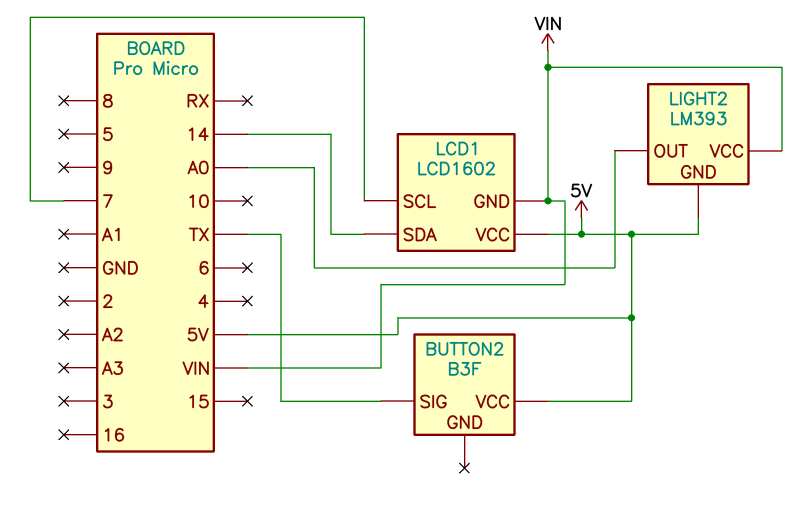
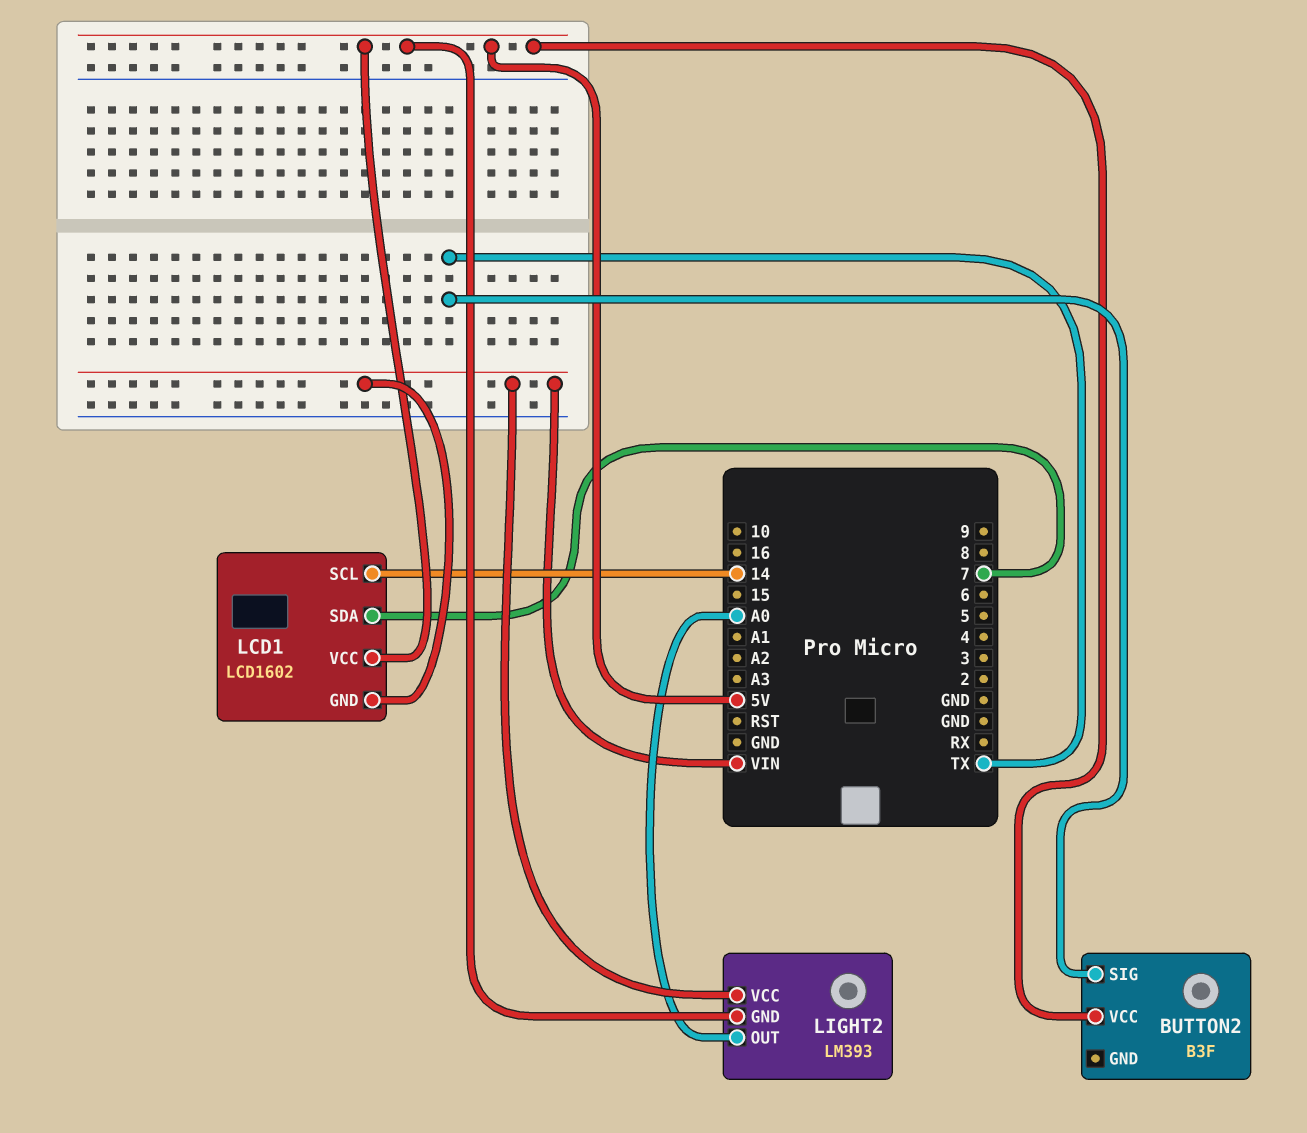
LCD1 pin SCL: 7 -> 14
LCD1 pin SDA: 14 -> 7

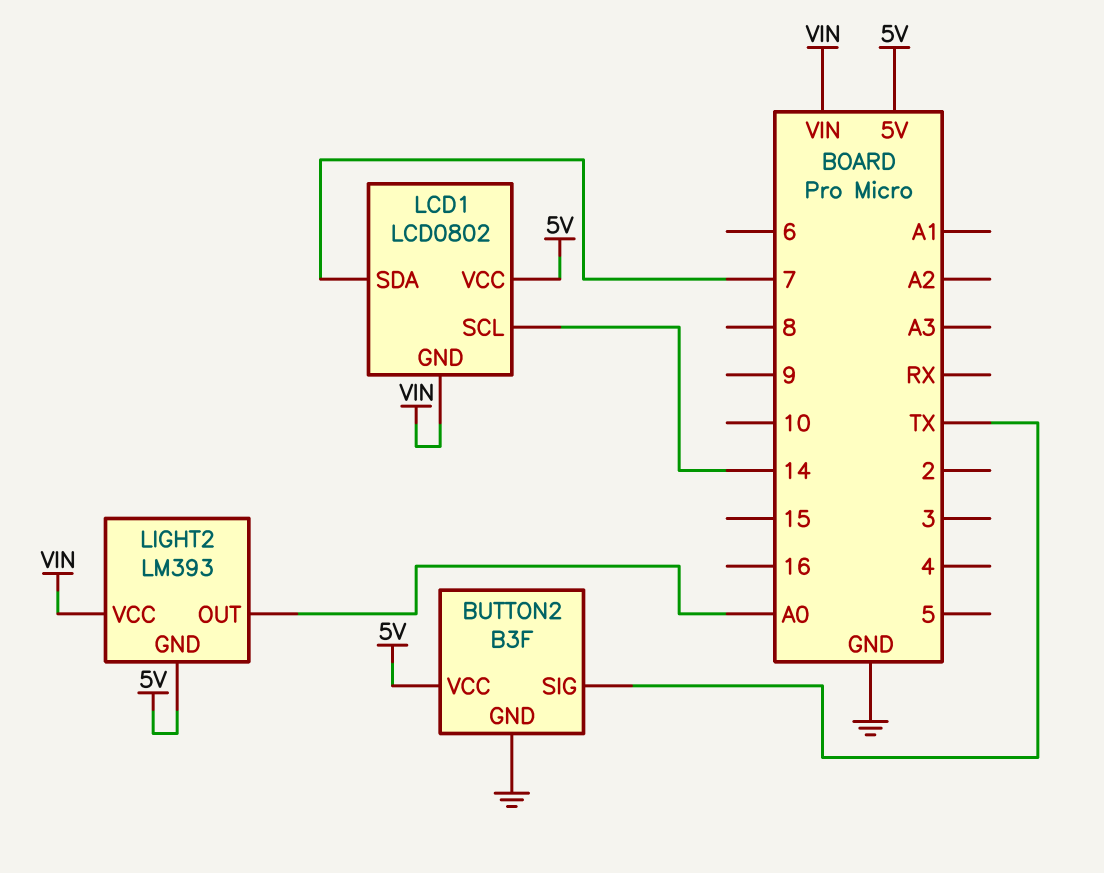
BUTTON2 pin GND: none -> GND
LCD1: LCD1602 -> LCD0802

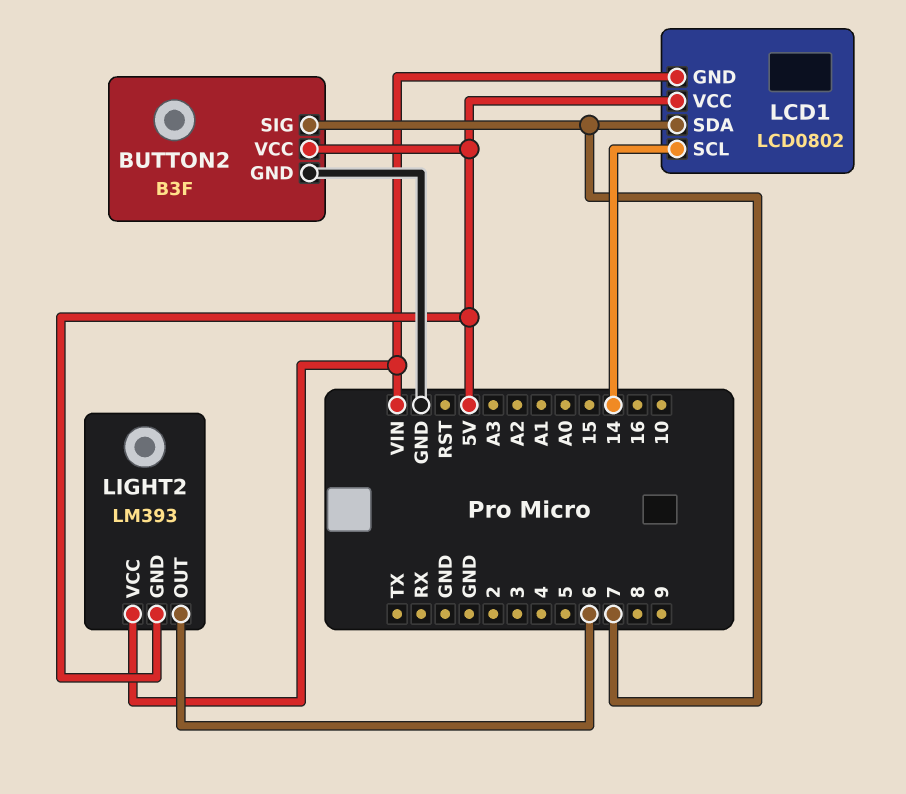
BUTTON2 pin SIG: TX -> 7
LIGHT2 pin OUT: A0 -> 6

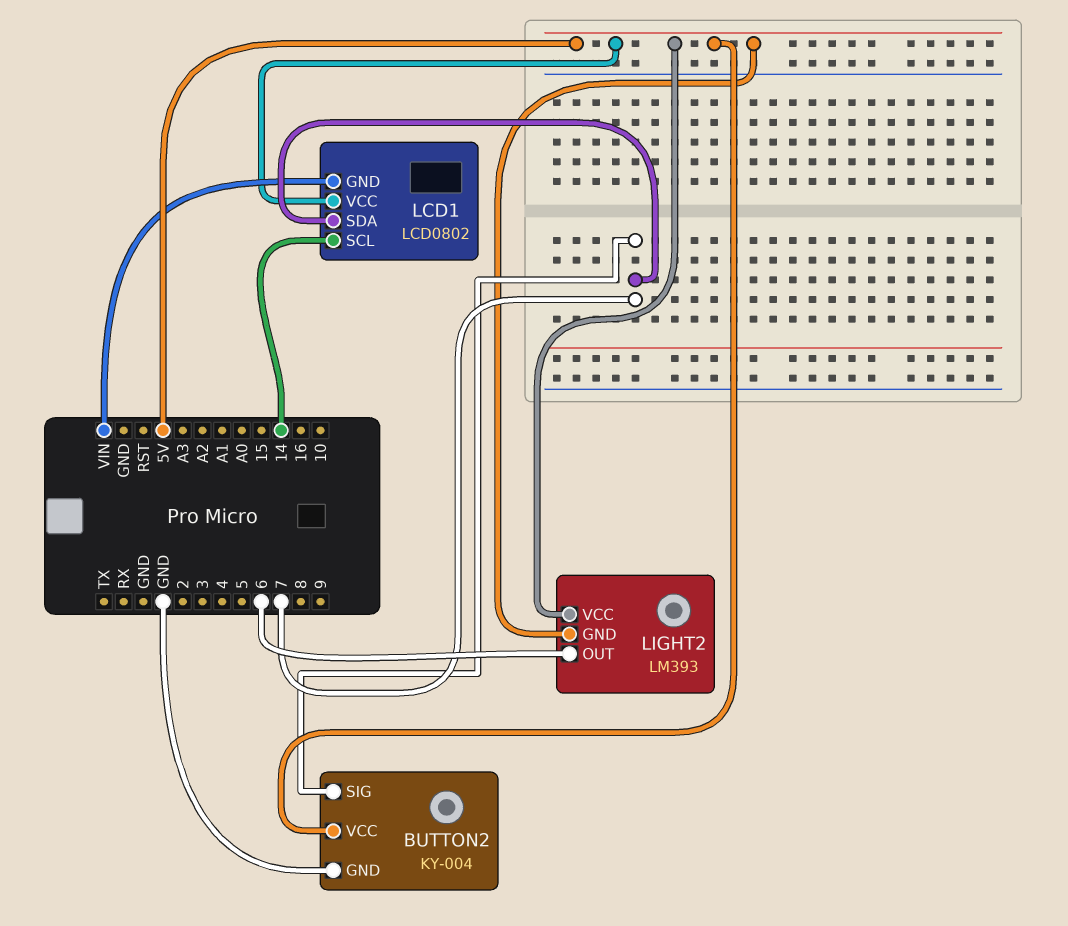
BUTTON2: B3F -> KY-004
LIGHT2 pin VCC: VIN -> 5V

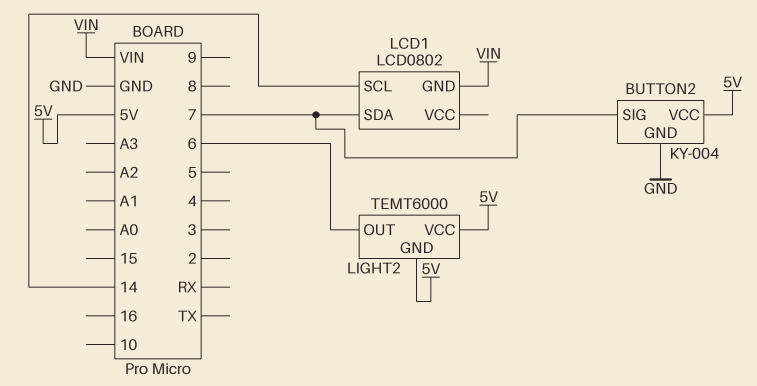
LCD1 pin VCC: 5V -> none
LIGHT2: LM393 -> TEMT6000

